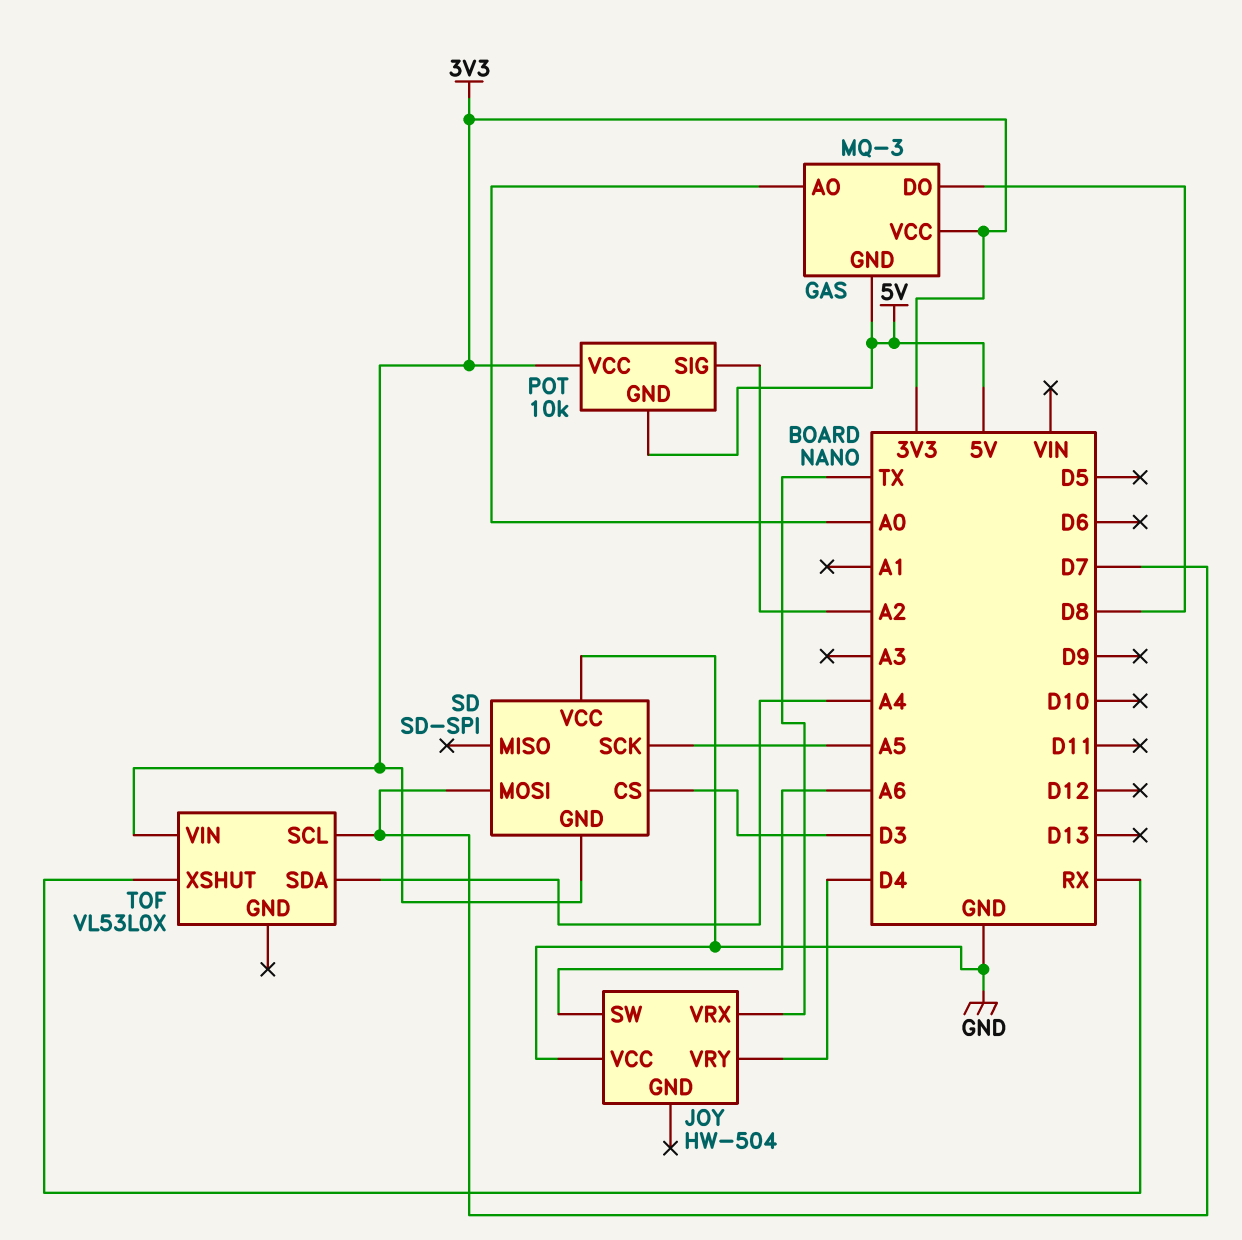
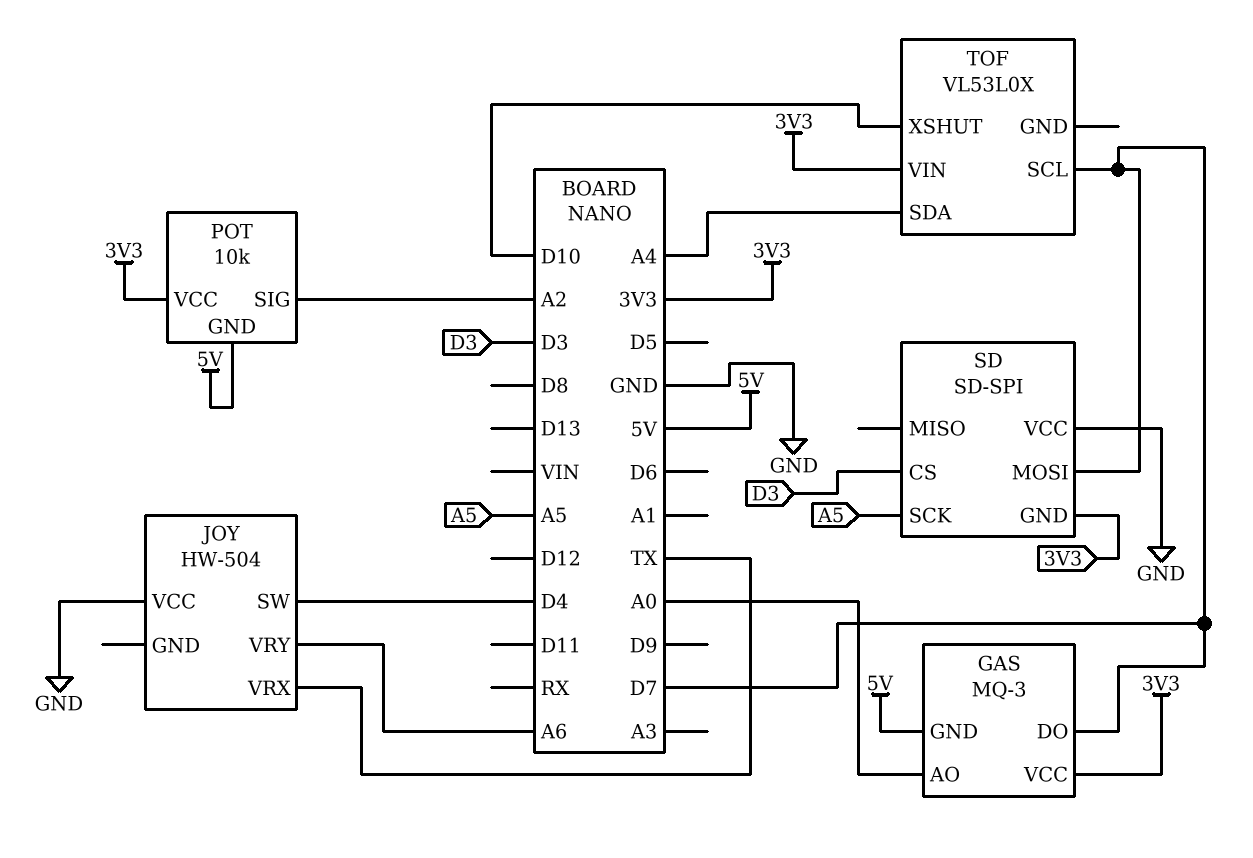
GAS pin DO: D8 -> D7
JOY pin SW: A6 -> D4
JOY pin VRY: D4 -> A6
TOF pin XSHUT: RX -> D10

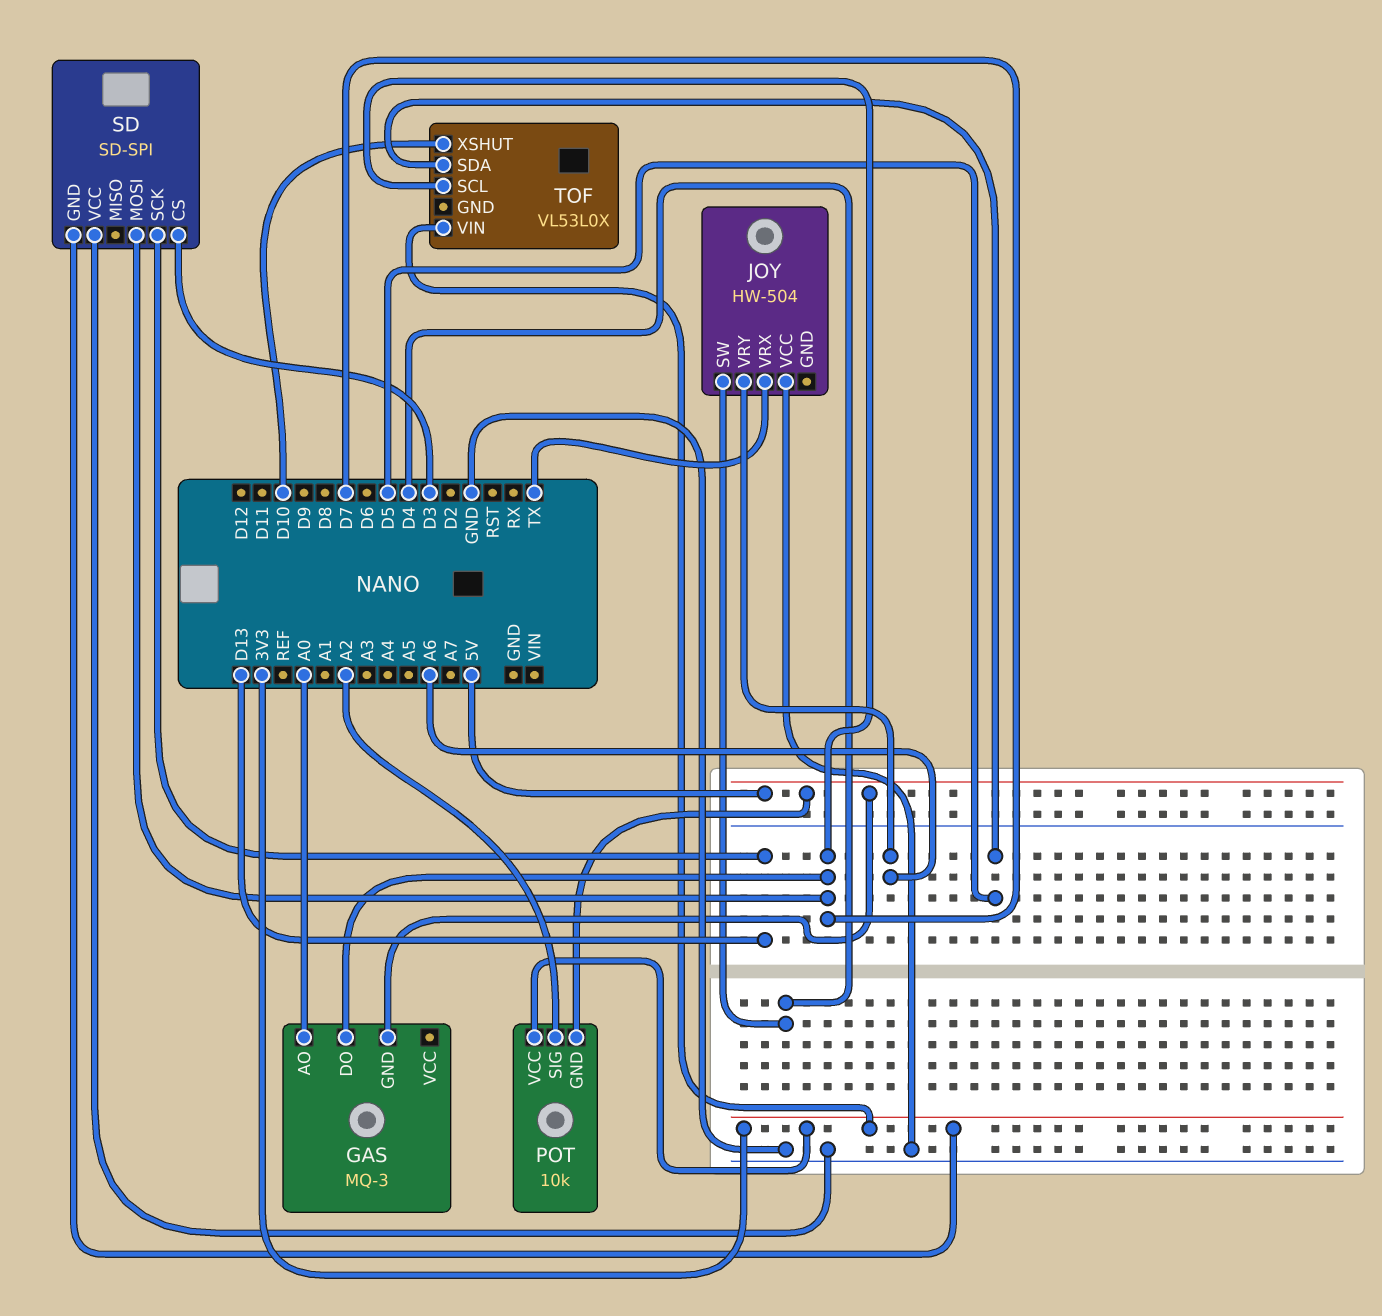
GAS pin VCC: 3V3 -> none
SD pin SCK: A5 -> D13
TOF pin SDA: A4 -> D5

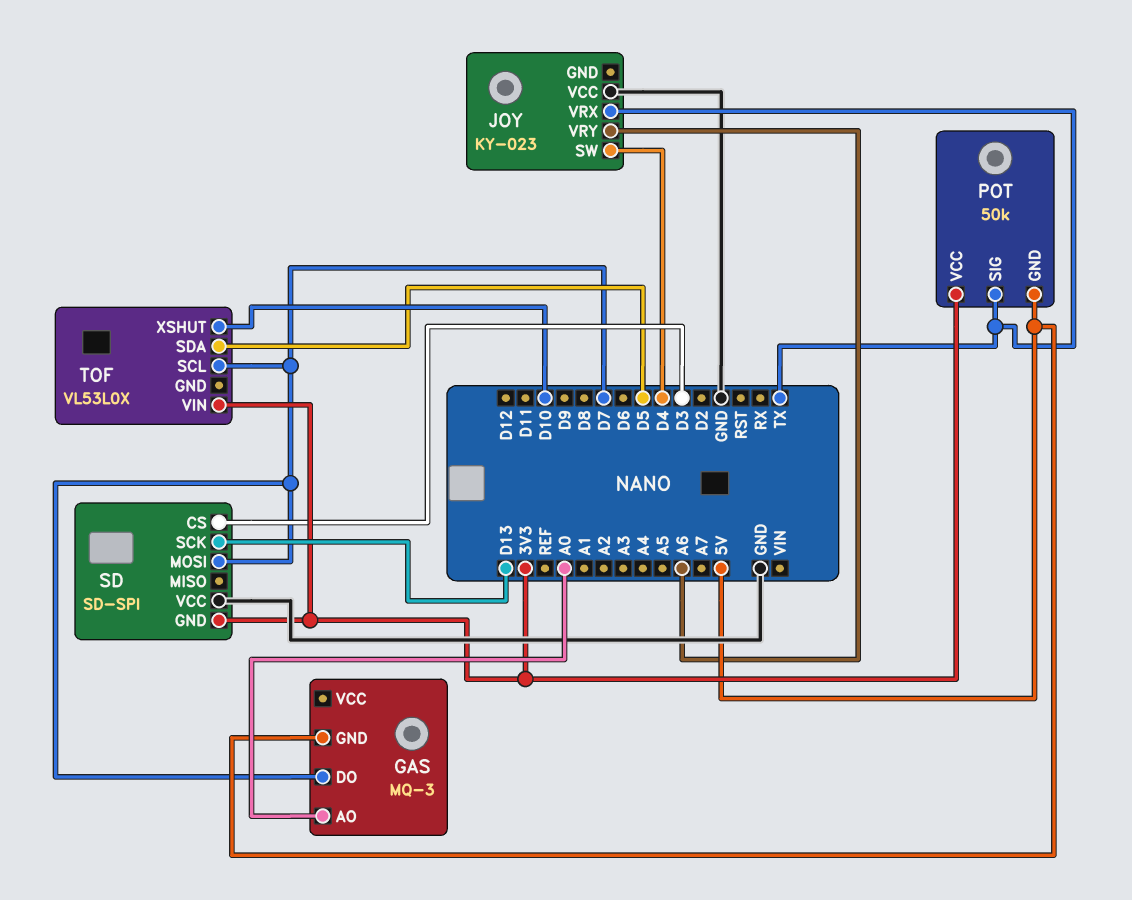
JOY: HW-504 -> KY-023
POT: 10k -> 50k
POT pin SIG: A2 -> TX

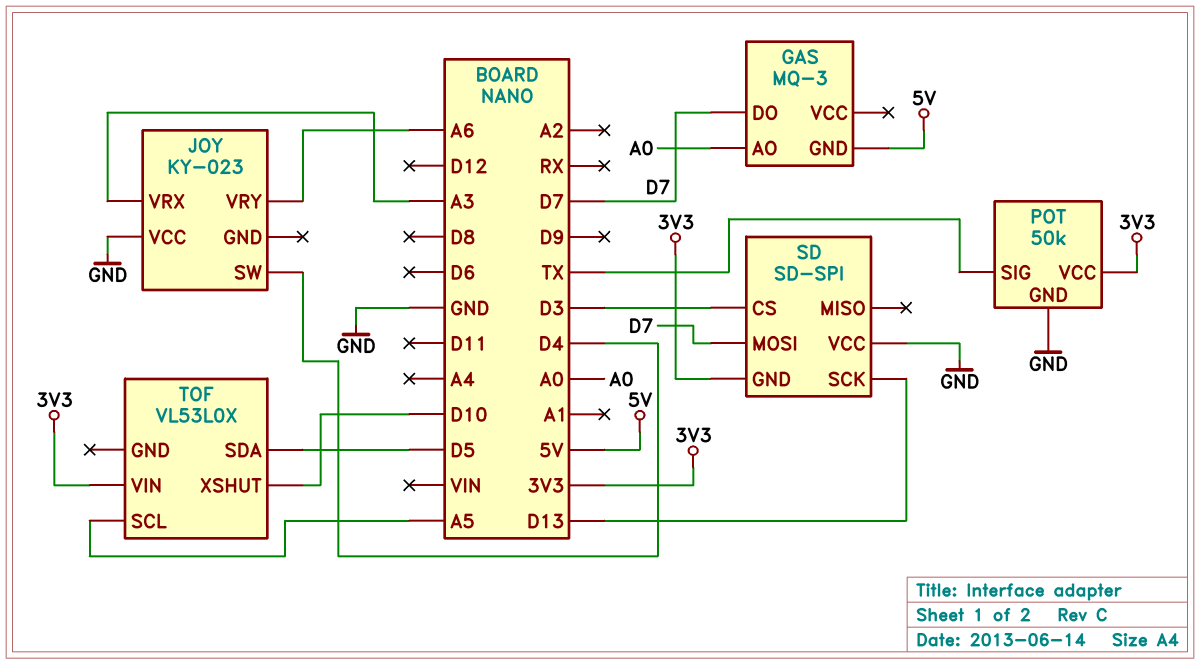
JOY pin VRX: TX -> A3
POT pin GND: 5V -> GND
TOF pin SCL: D7 -> A5

